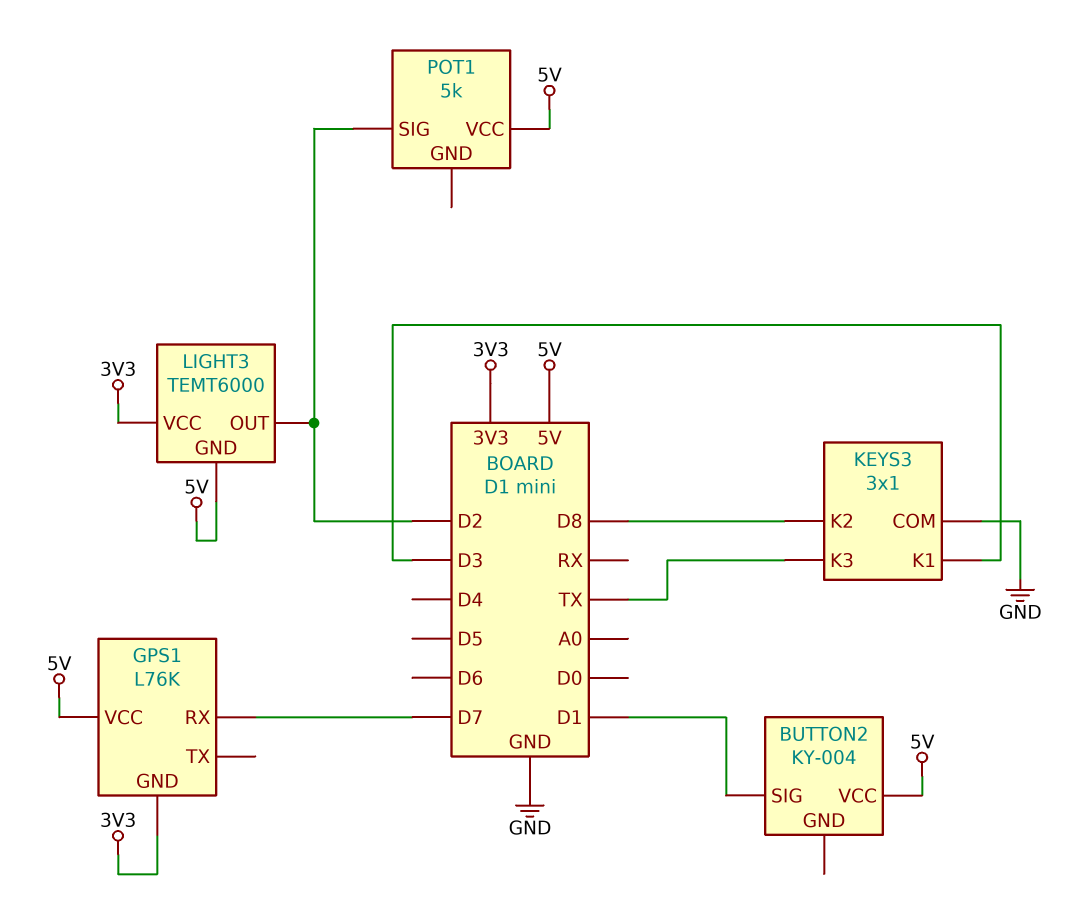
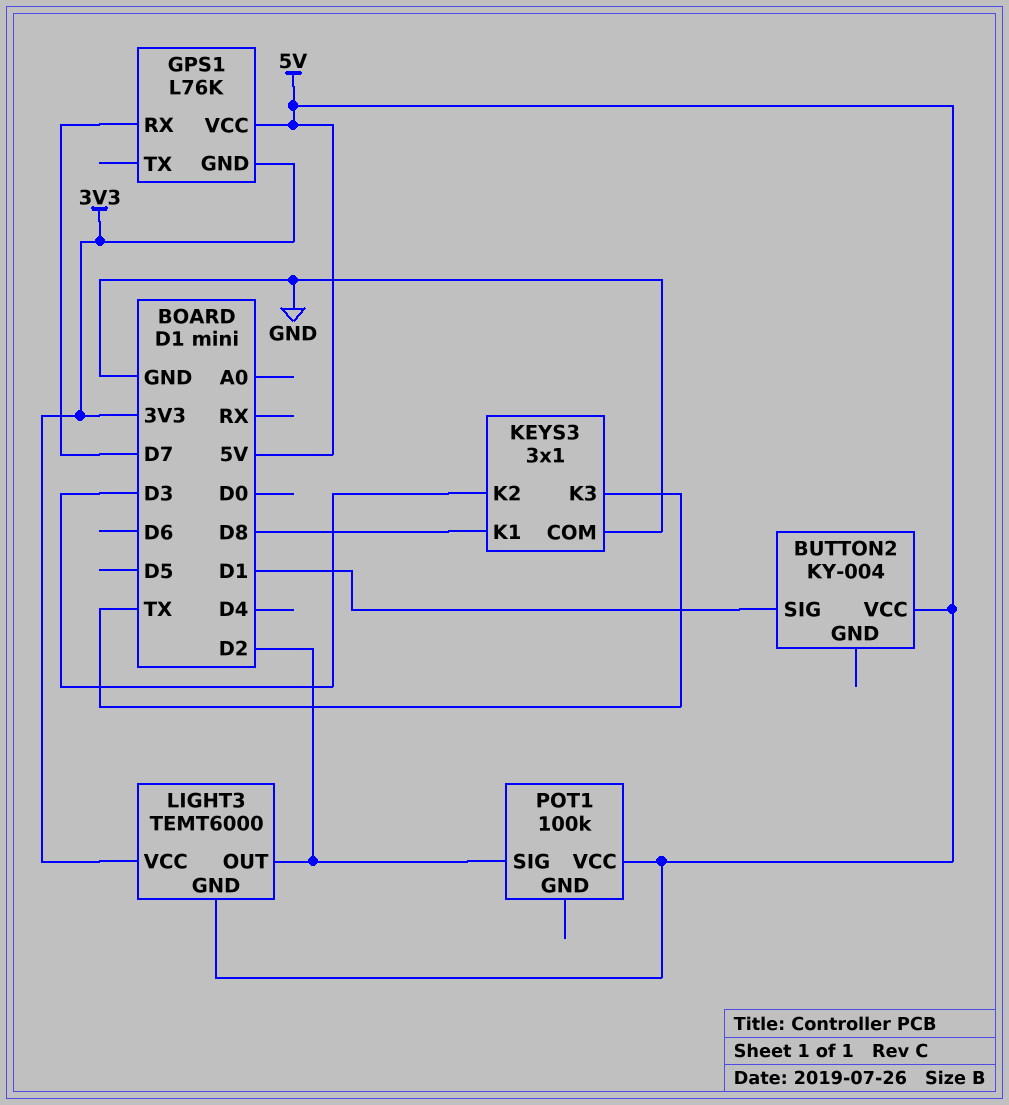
KEYS3 pin K1: D3 -> D8
KEYS3 pin K2: D8 -> D3
POT1: 5k -> 100k

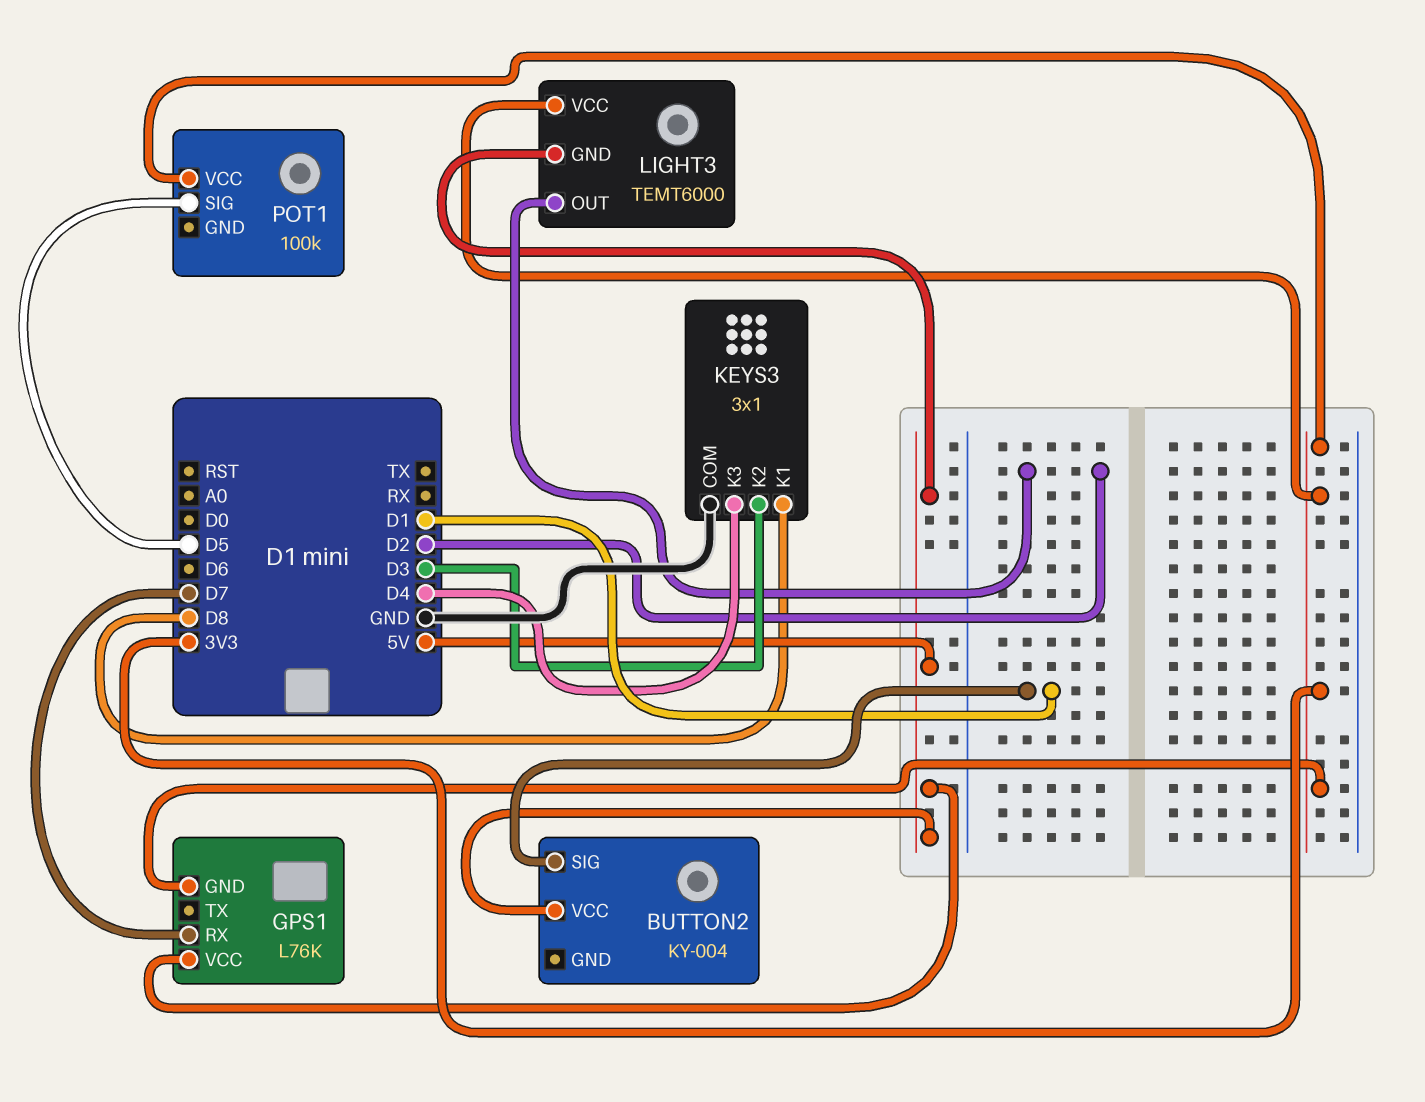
KEYS3 pin K3: TX -> D4
POT1 pin SIG: D2 -> D5
POT1 pin VCC: 5V -> 3V3

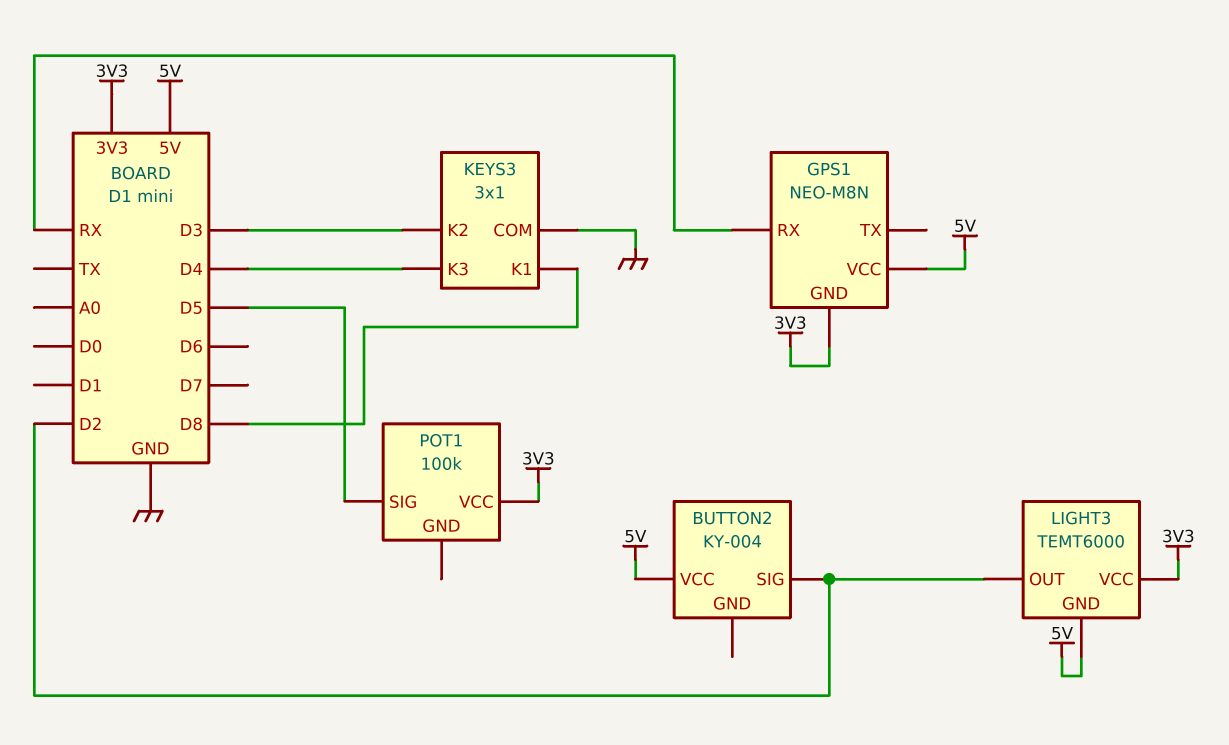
BUTTON2 pin SIG: D1 -> D2
GPS1: L76K -> NEO-M8N
GPS1 pin RX: D7 -> RX

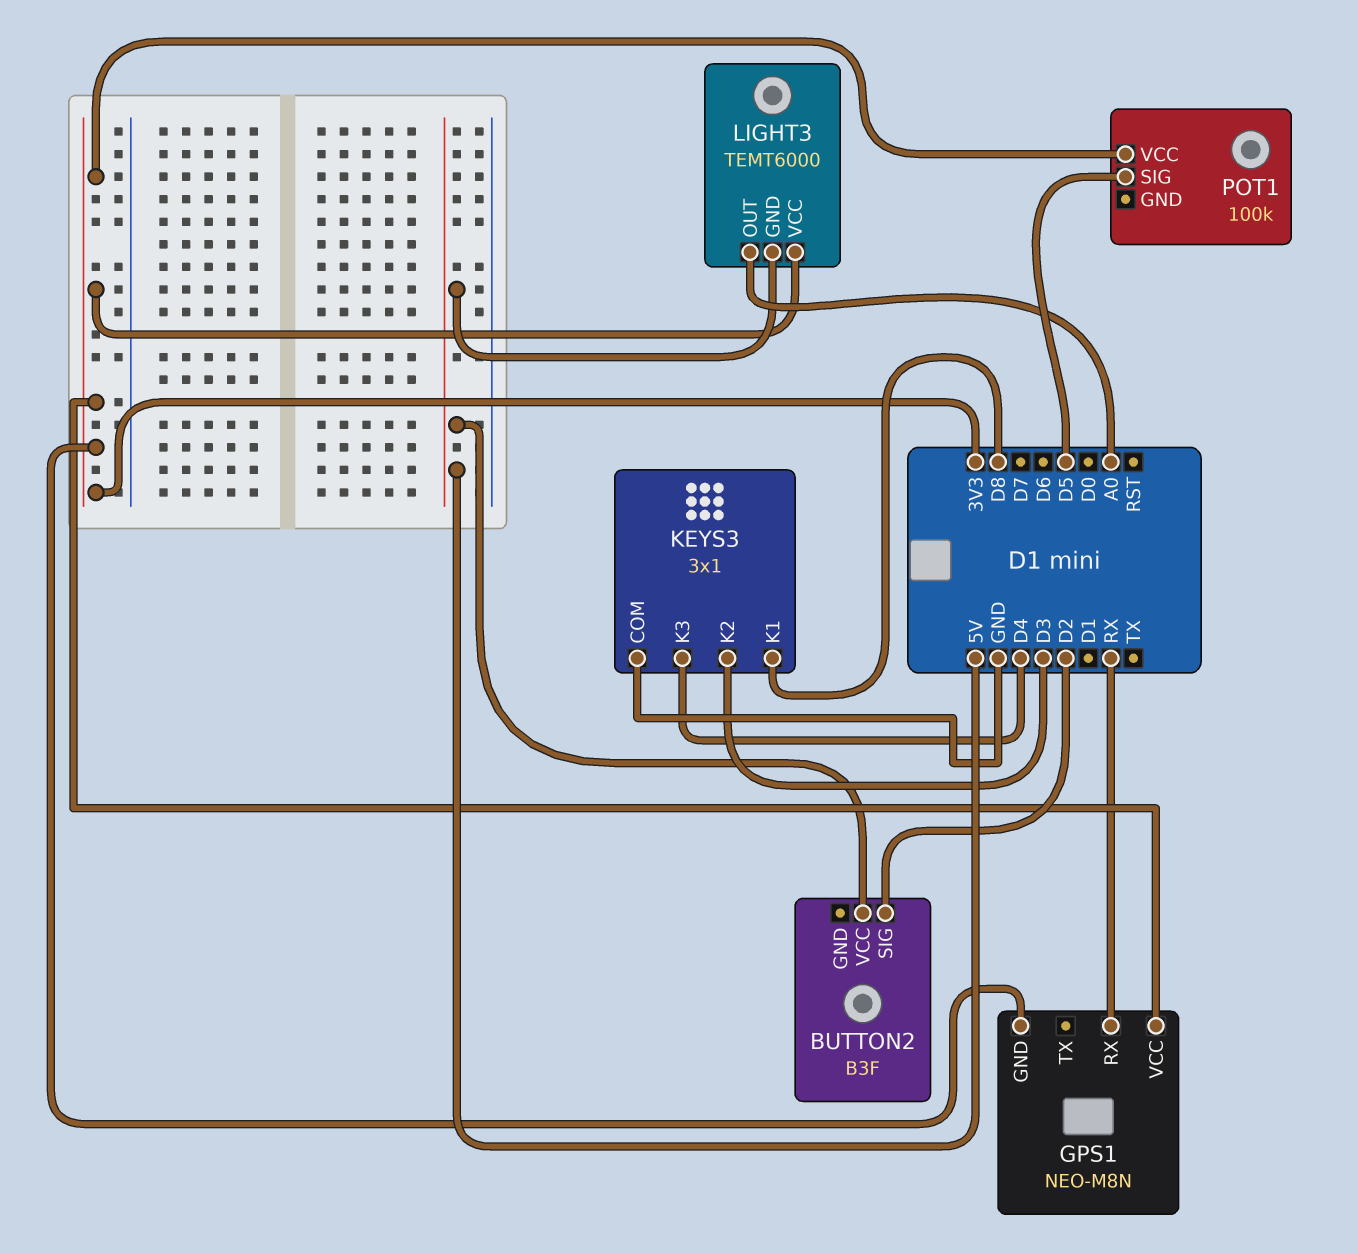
BUTTON2: KY-004 -> B3F
GPS1 pin VCC: 5V -> 3V3
LIGHT3 pin OUT: D2 -> A0

